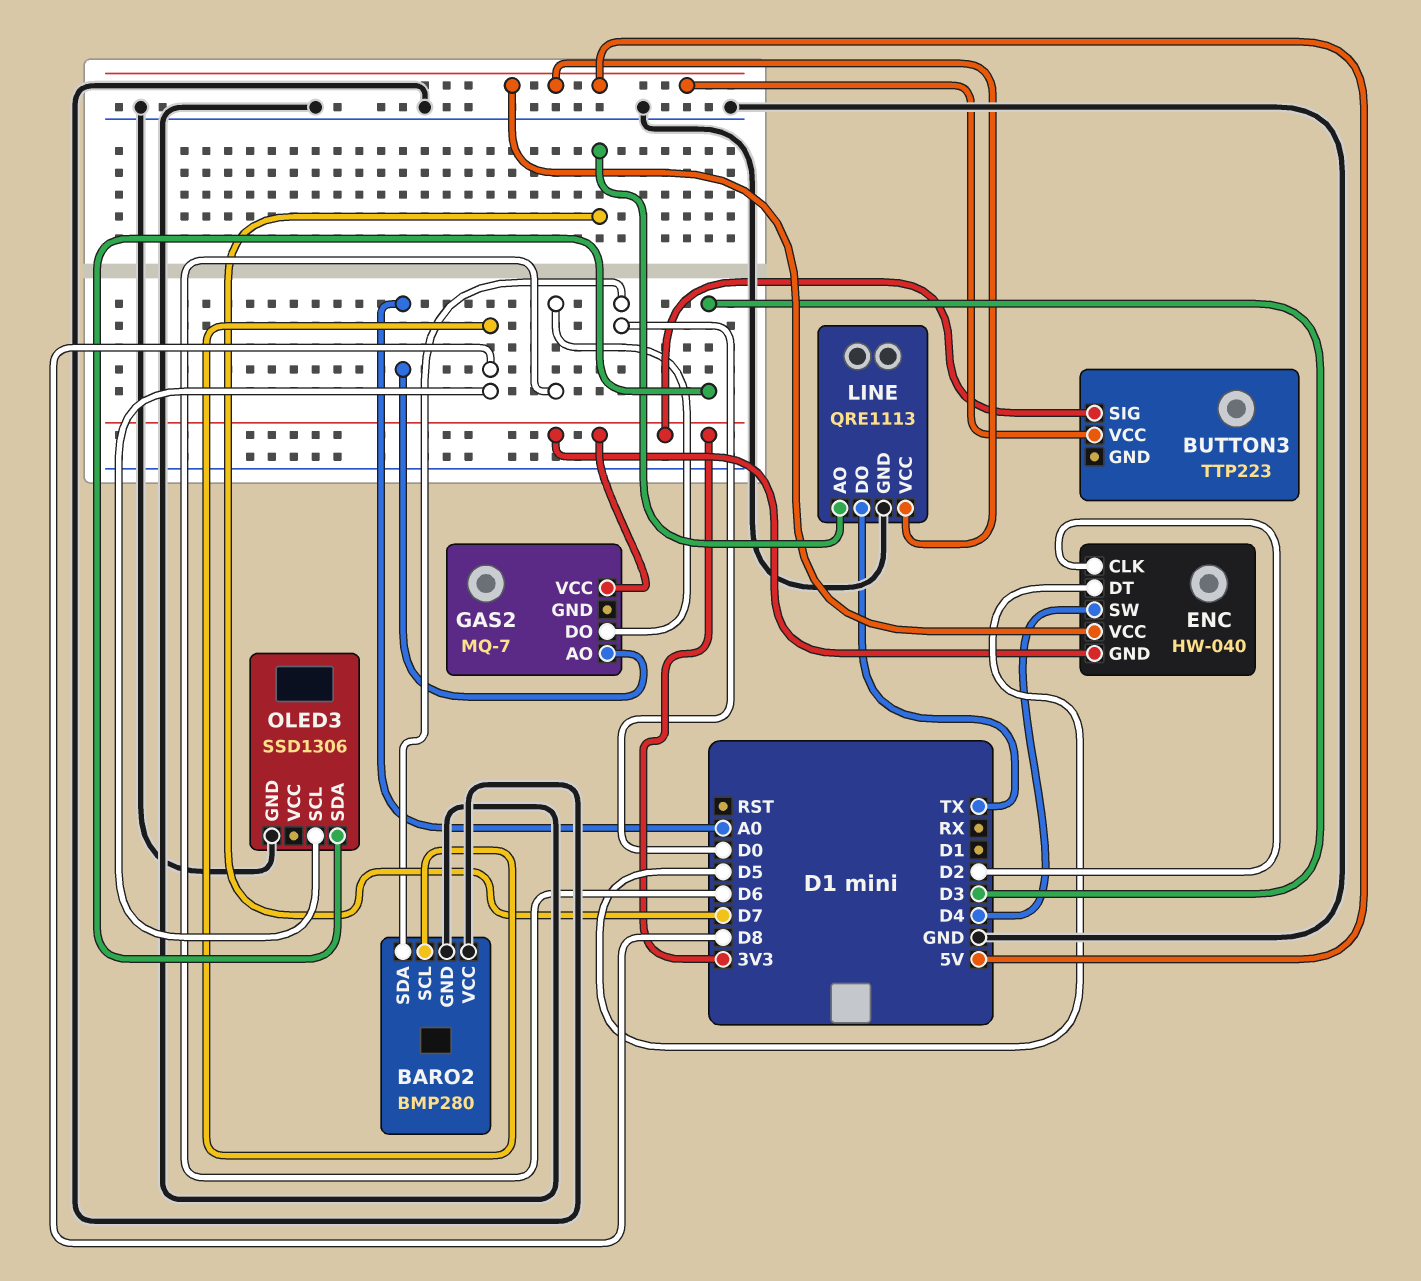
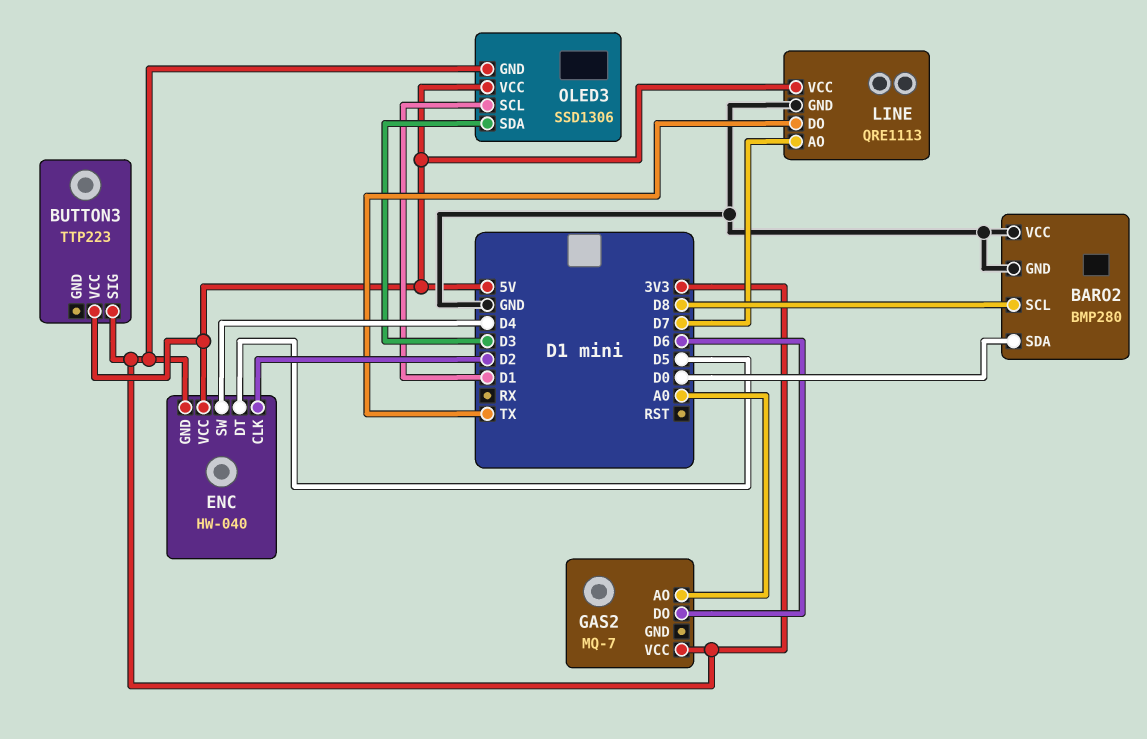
OLED3 pin GND: GND -> 3V3
OLED3 pin SCL: D8 -> D1
OLED3 pin VCC: none -> 5V

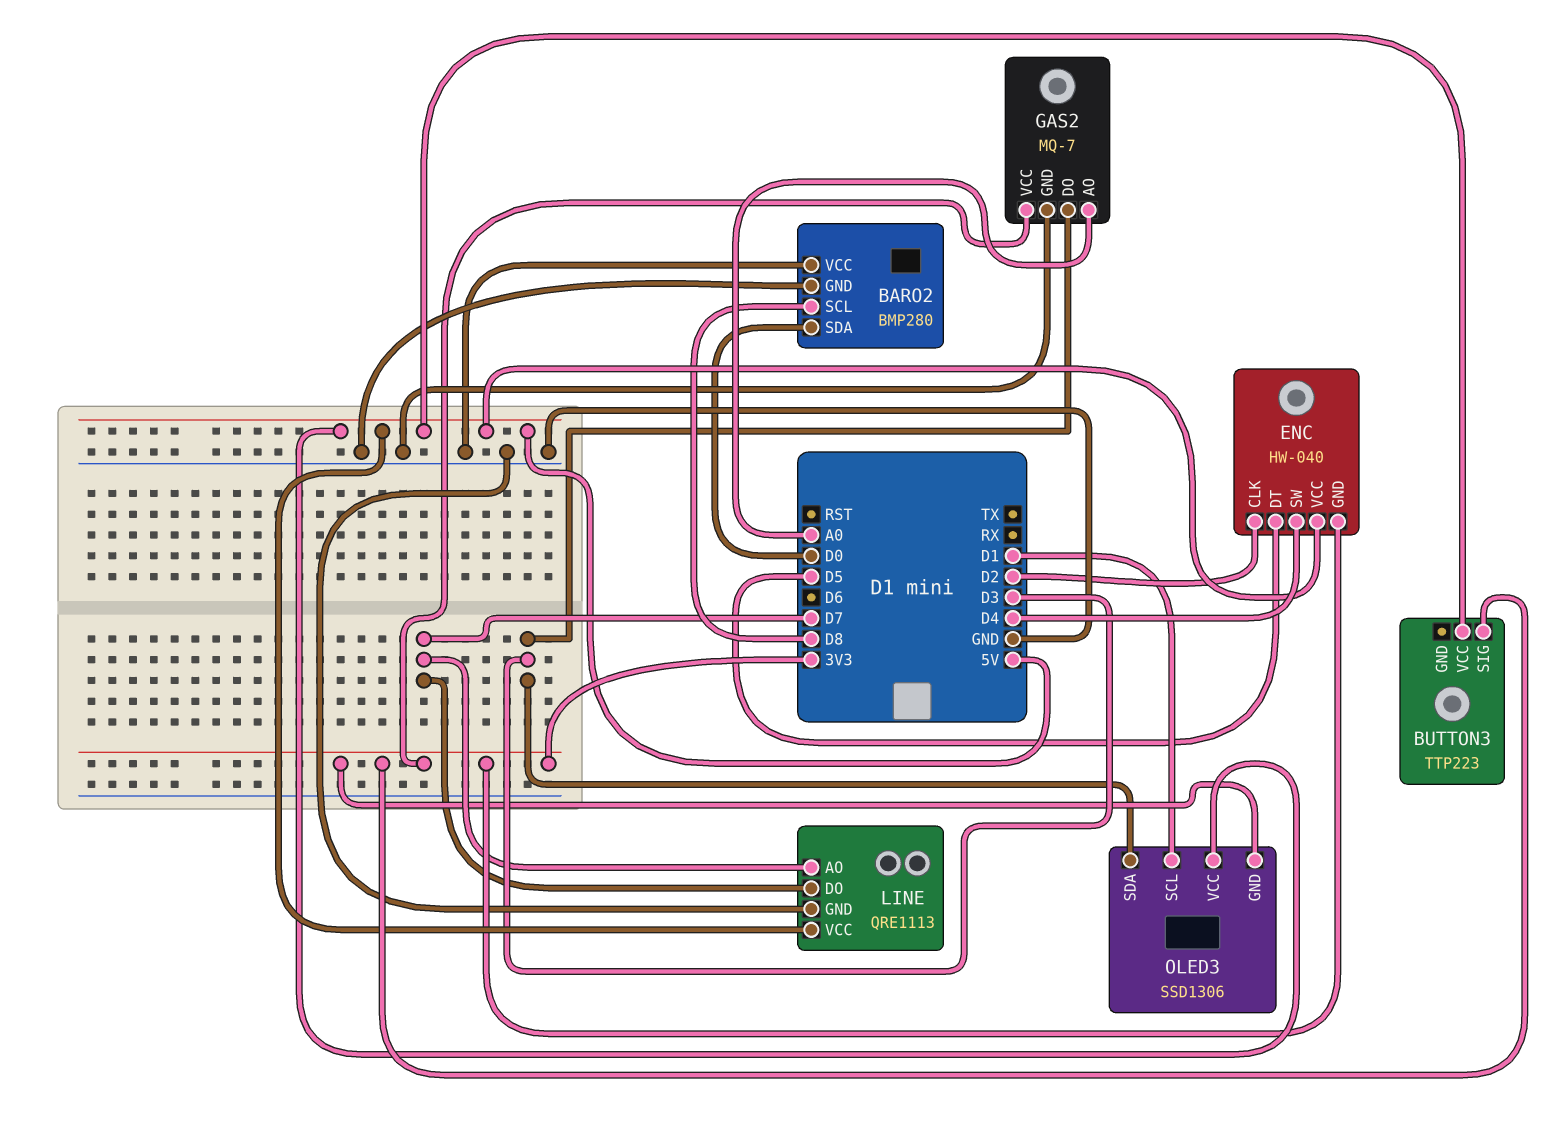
GAS2 pin DO: D6 -> D3
GAS2 pin GND: none -> GND
LINE pin DO: TX -> D7

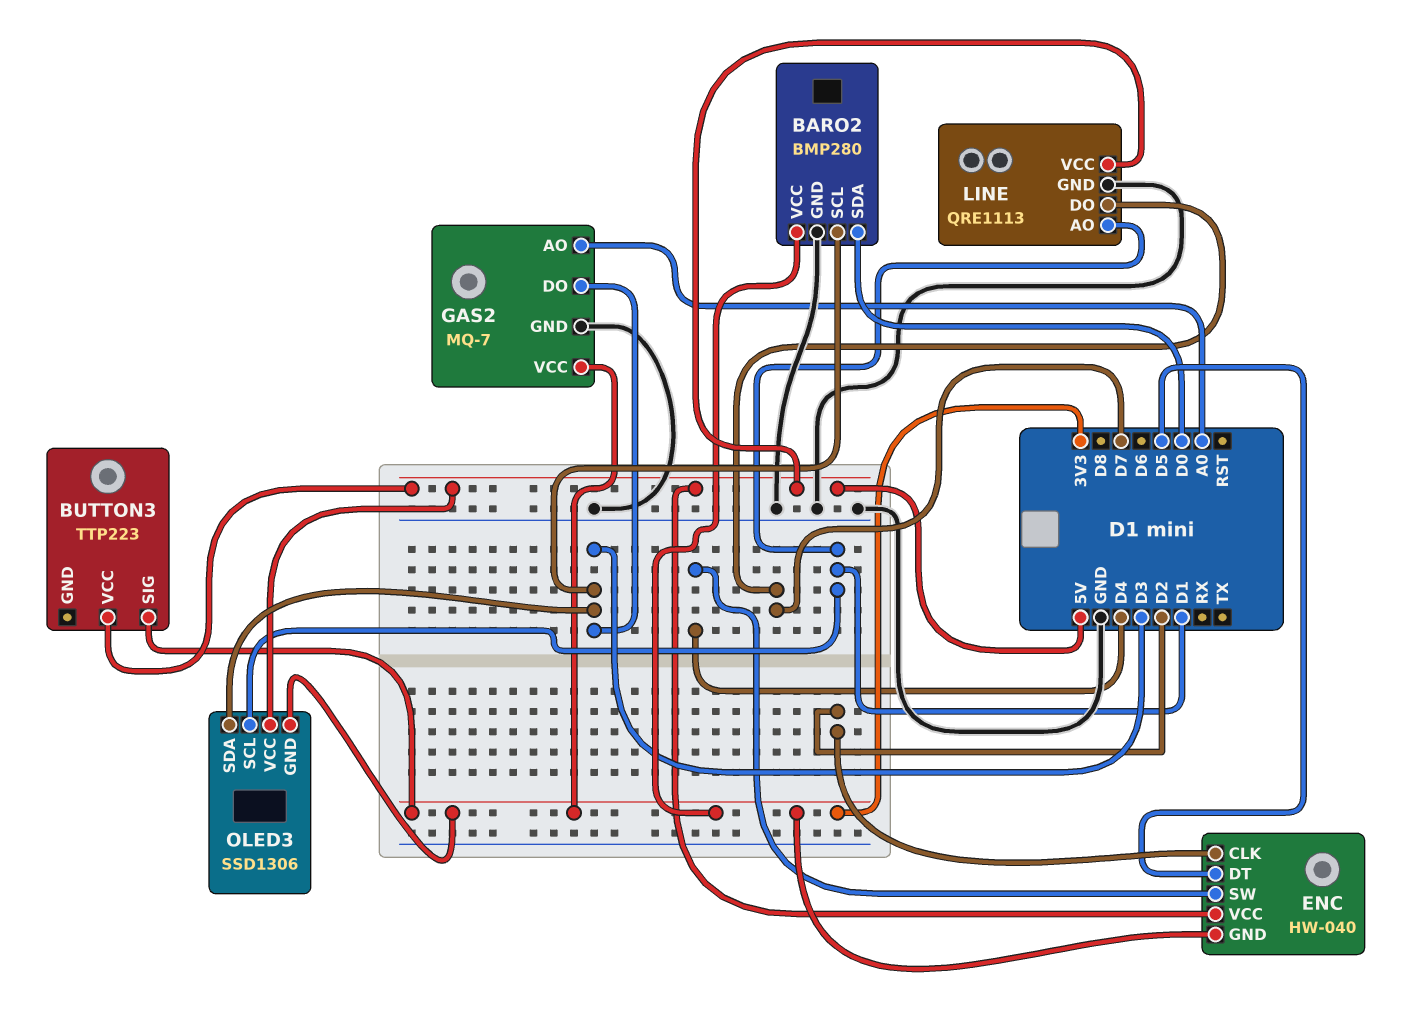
BARO2 pin SCL: D8 -> D3
BARO2 pin VCC: GND -> 3V3
LINE pin AO: D7 -> D1

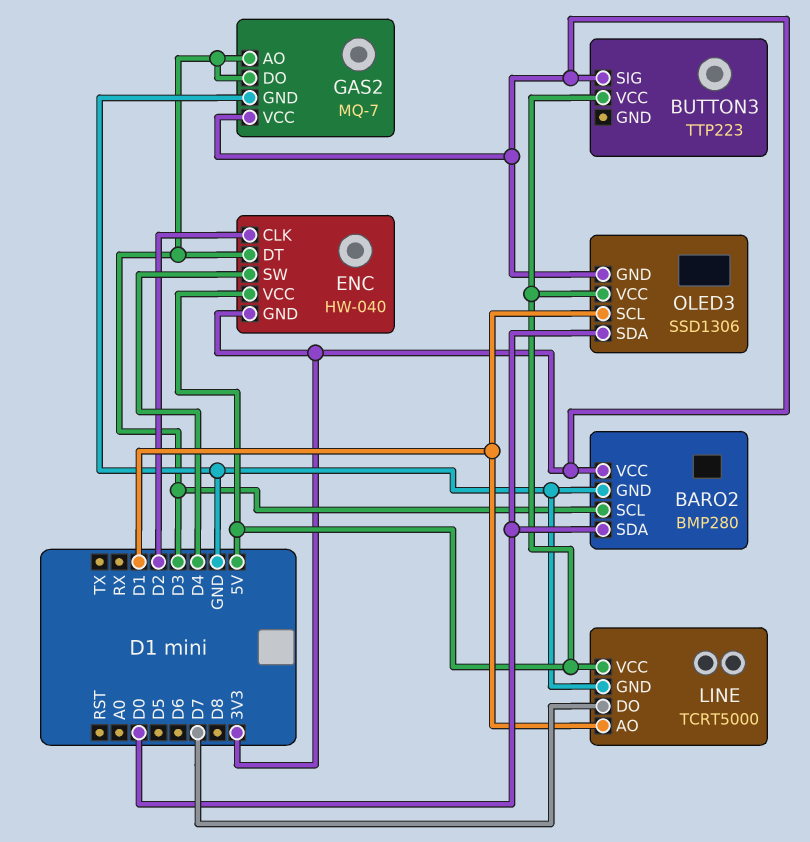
ENC pin DT: D5 -> D3
GAS2 pin AO: A0 -> D3
LINE: QRE1113 -> TCRT5000
OLED3 pin SDA: D3 -> D0

